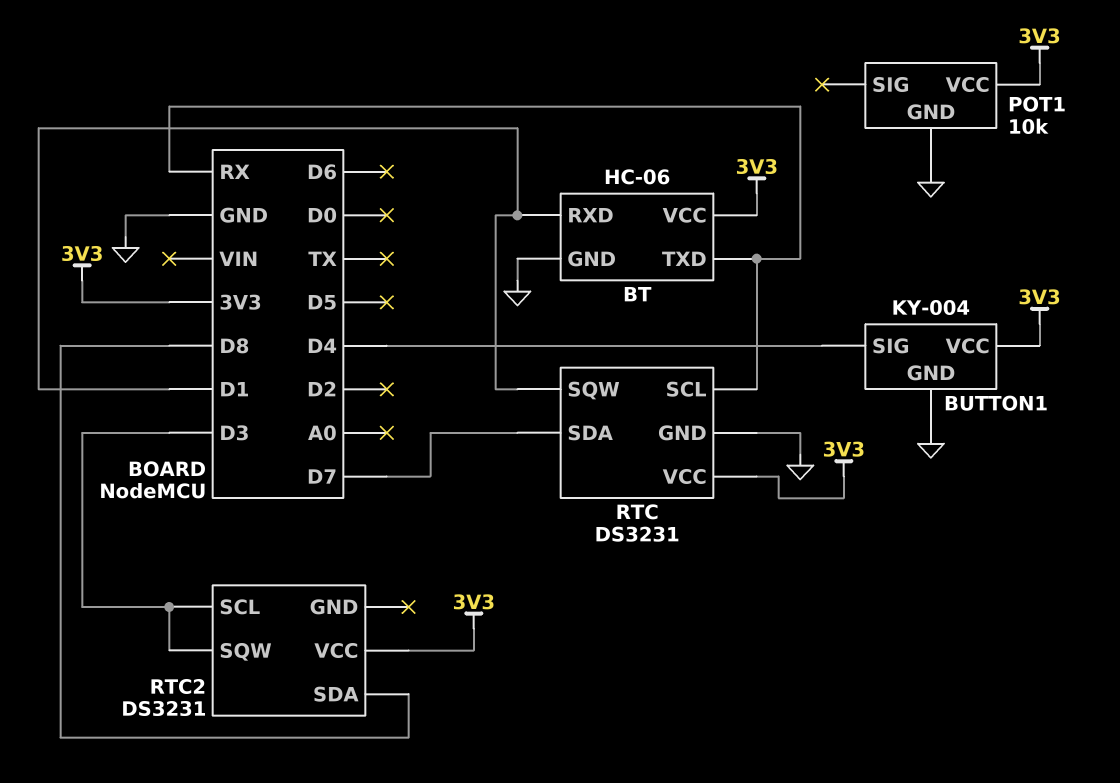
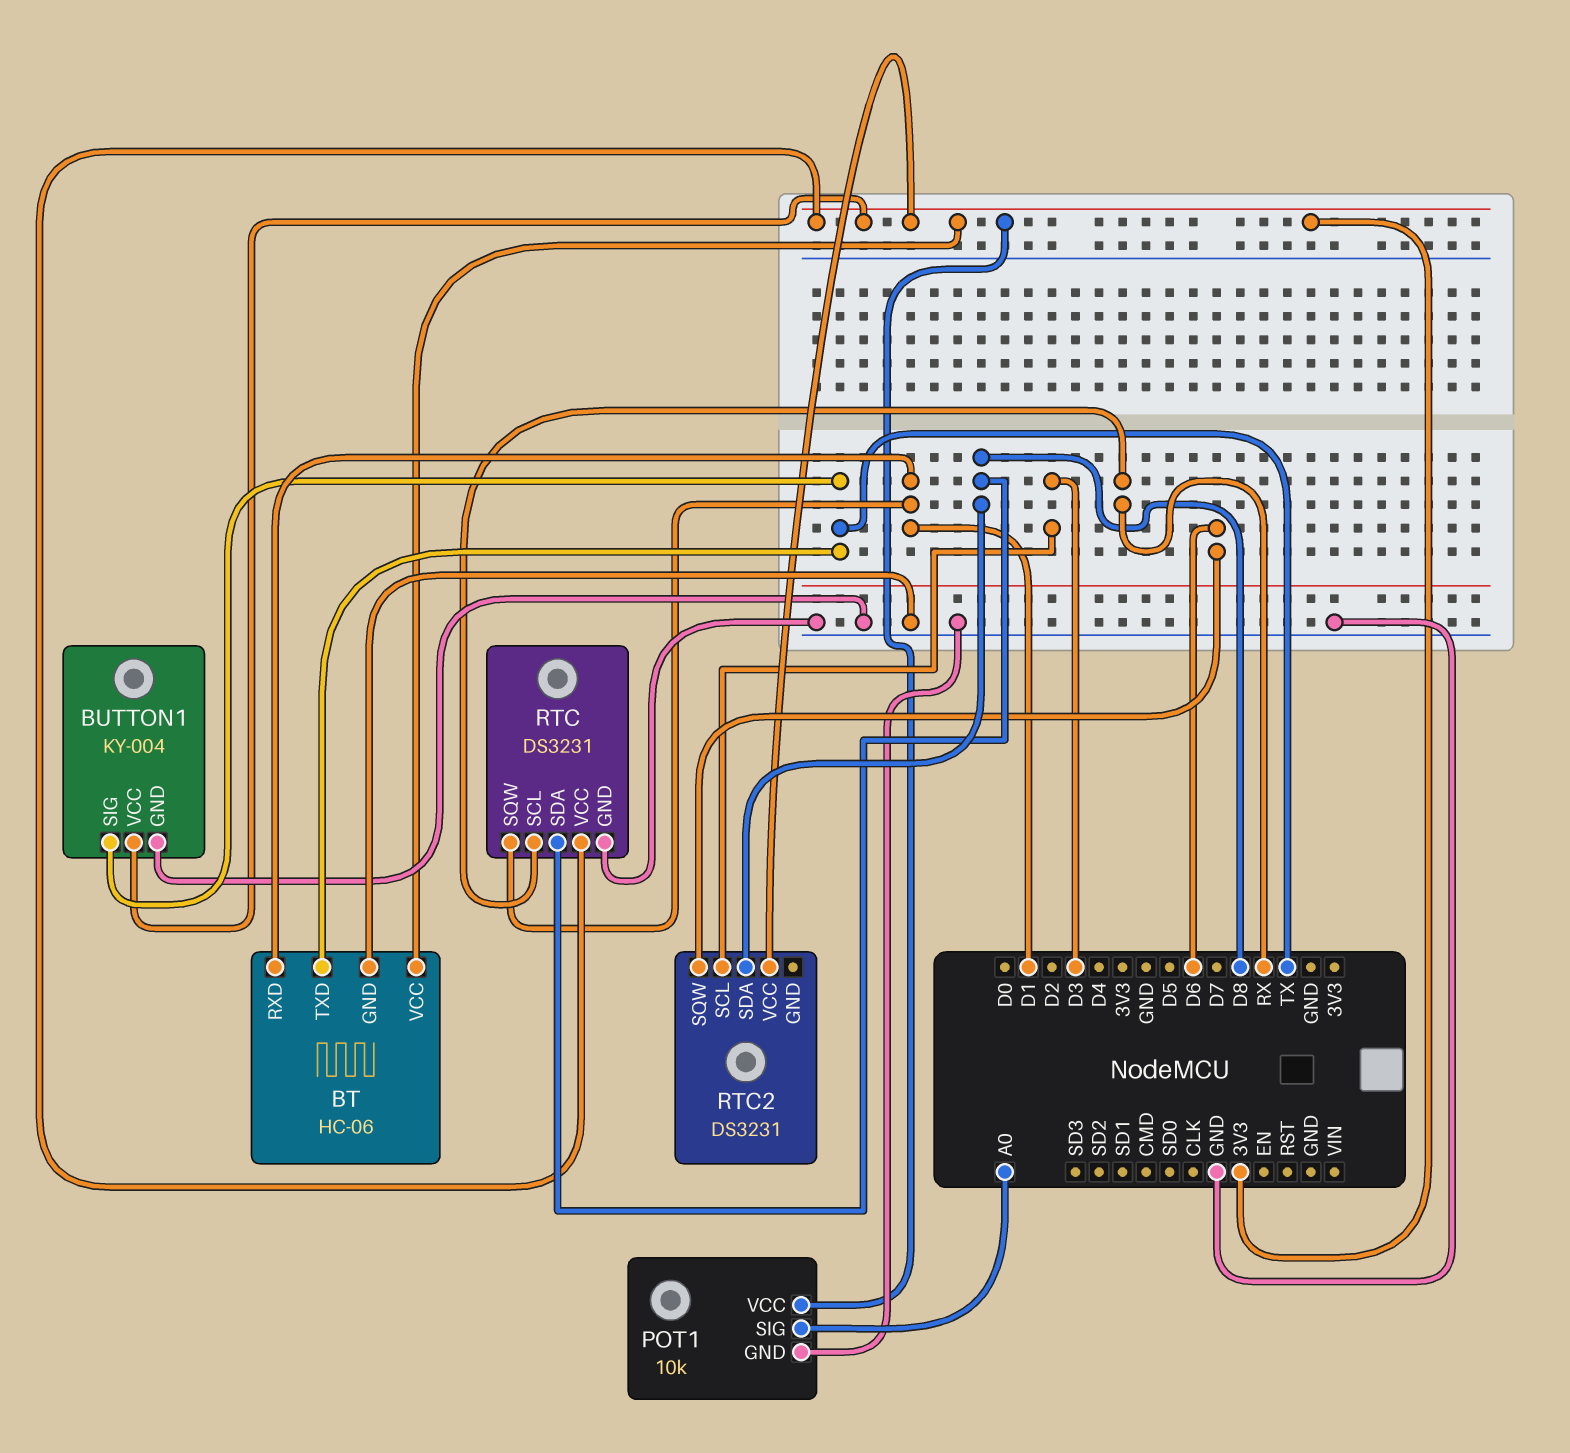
BT pin TXD: RX -> TX
BUTTON1 pin SIG: D4 -> TX
POT1 pin SIG: none -> A0
RTC pin SDA: D7 -> D8
RTC2 pin SQW: D3 -> D6

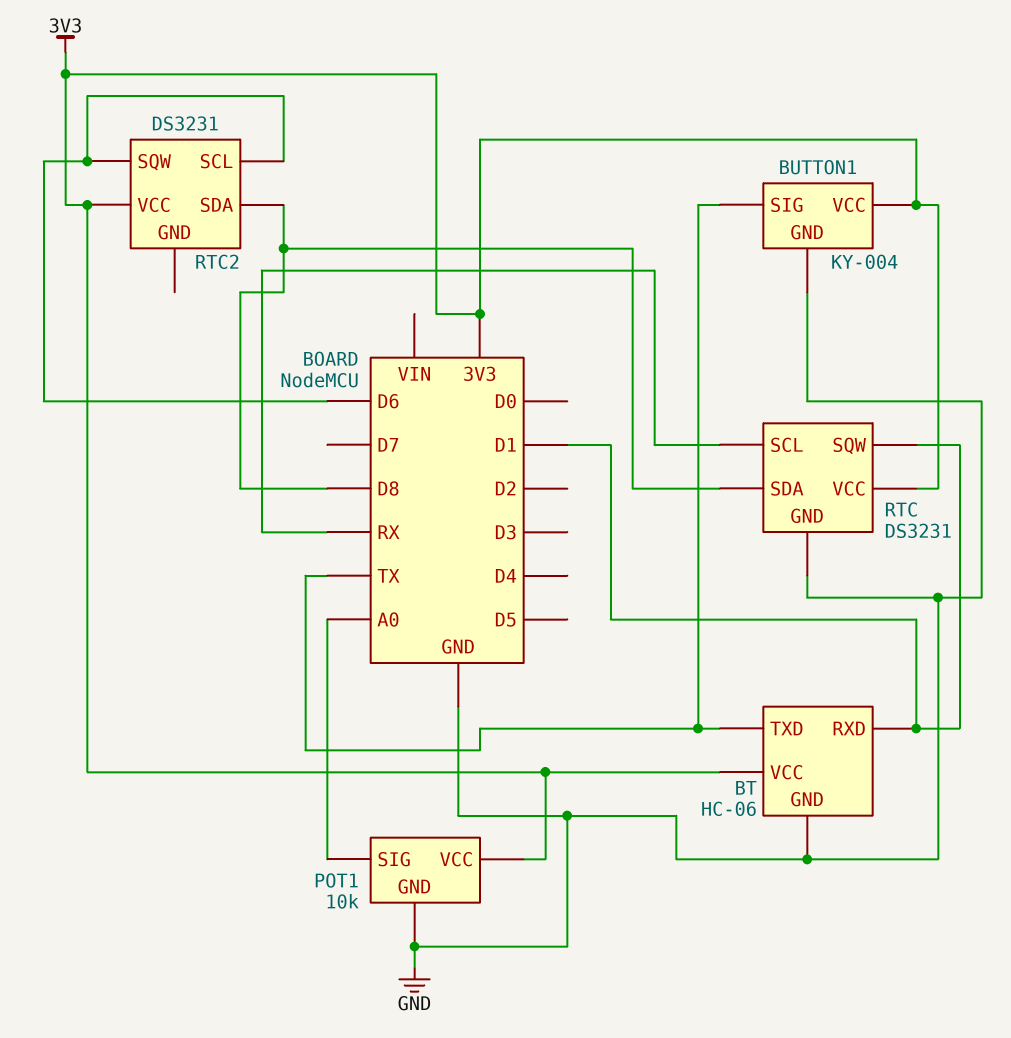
RTC2 pin SCL: D3 -> D6

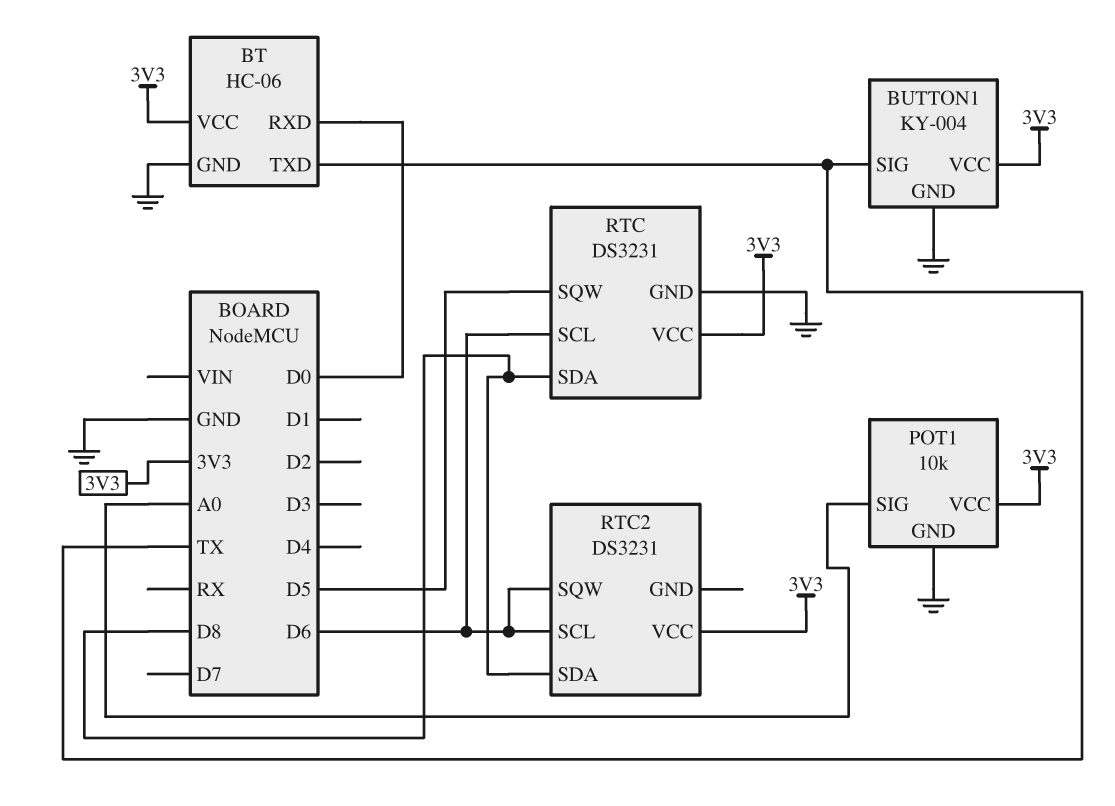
BT pin RXD: D1 -> D0
RTC pin SCL: RX -> D6
RTC pin SQW: D1 -> D5

